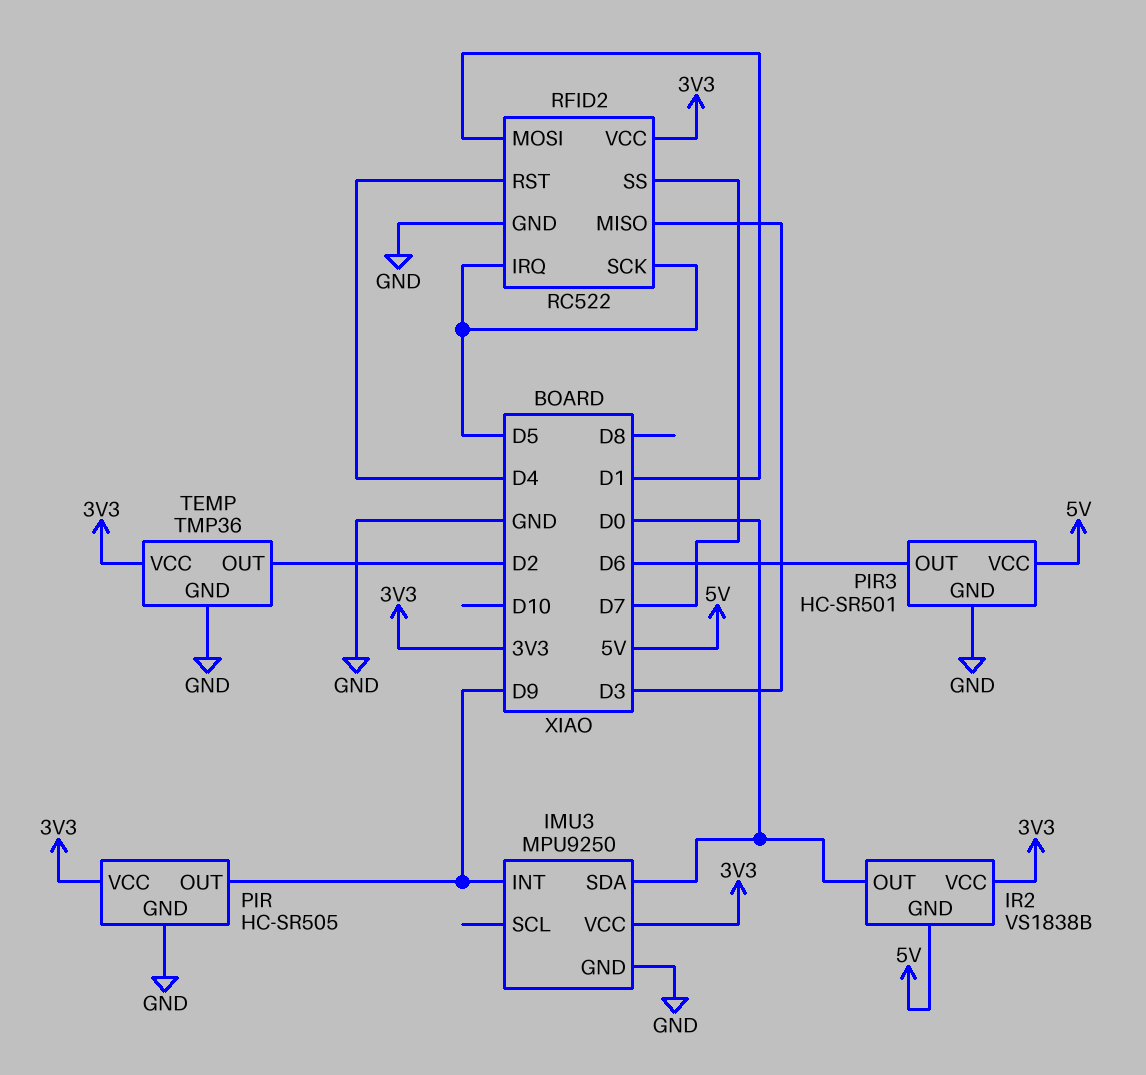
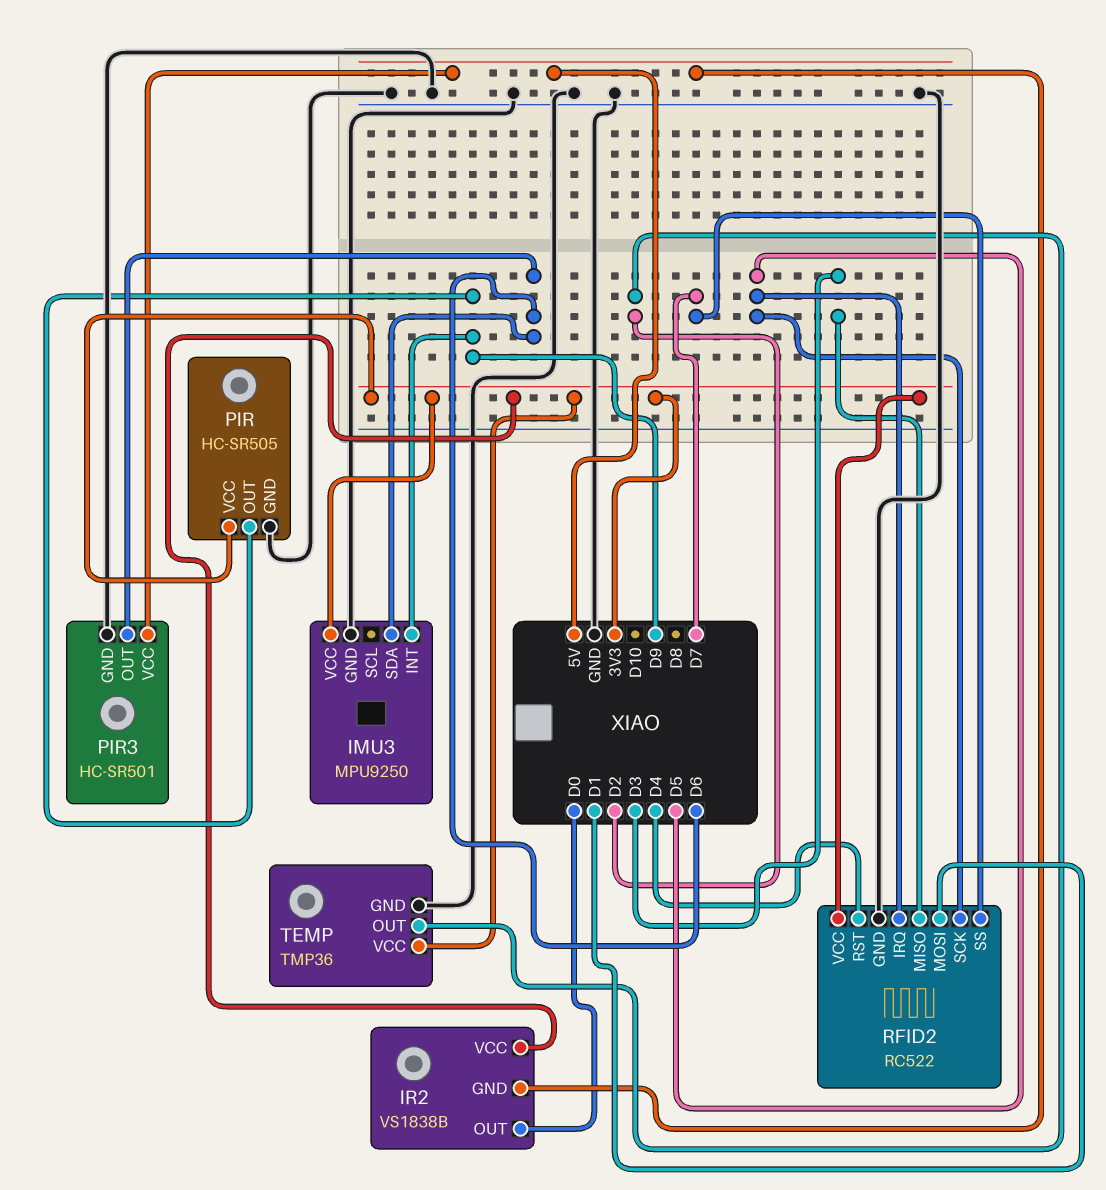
IMU3 pin SDA: D0 -> D6

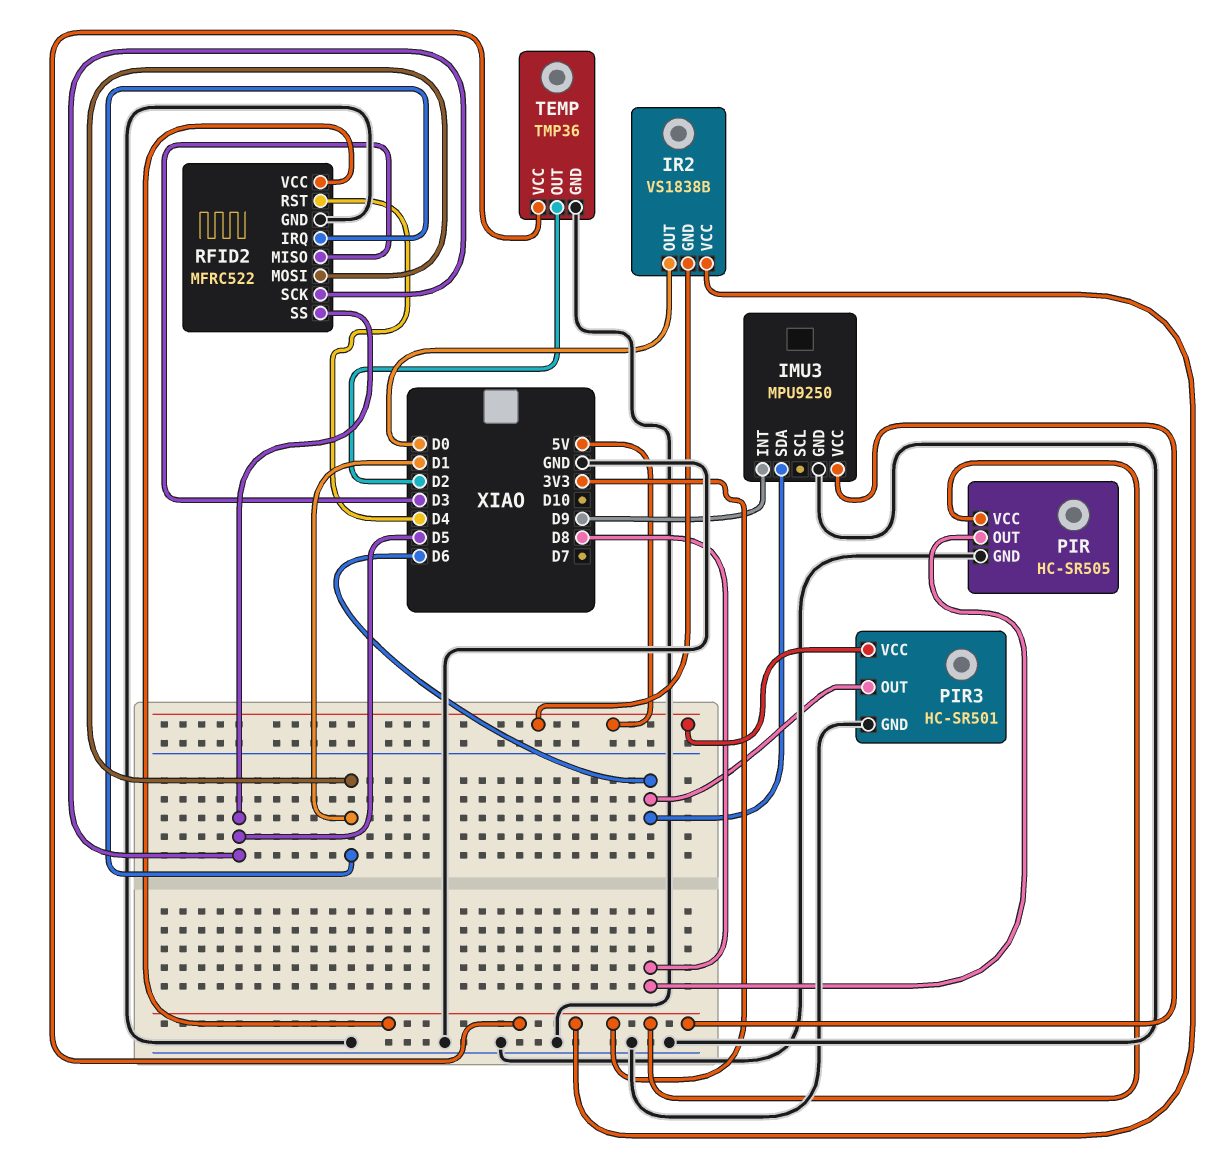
PIR pin OUT: D9 -> D8
RFID2: RC522 -> MFRC522
RFID2 pin IRQ: D5 -> D1
RFID2 pin SS: D7 -> D5

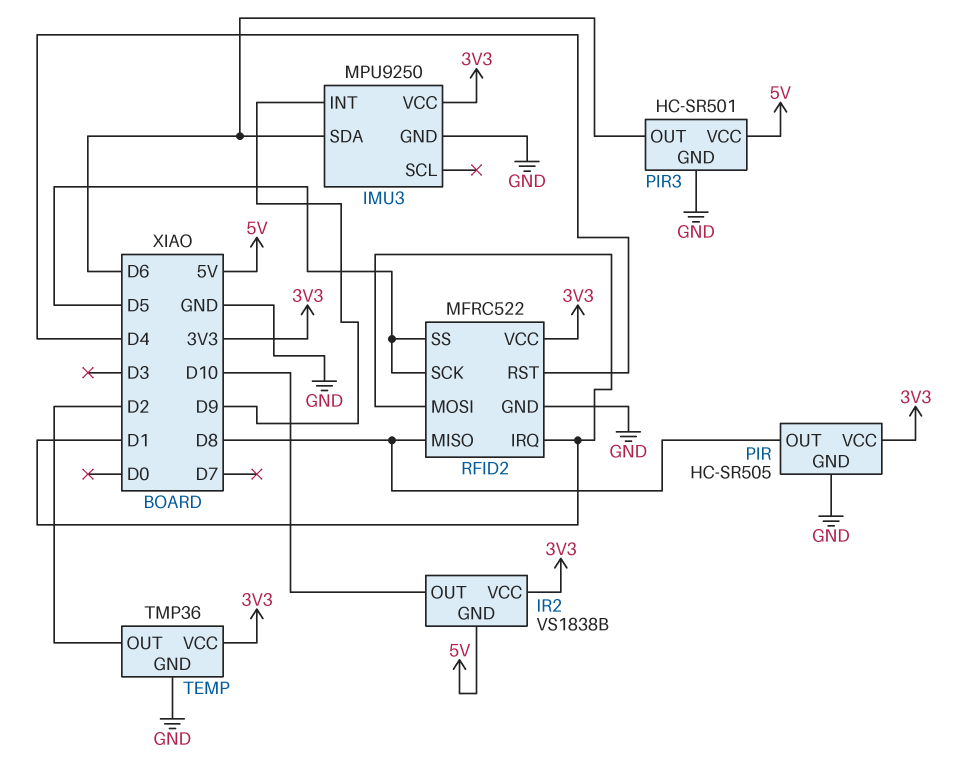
IR2 pin OUT: D0 -> D10
RFID2 pin MISO: D3 -> D8

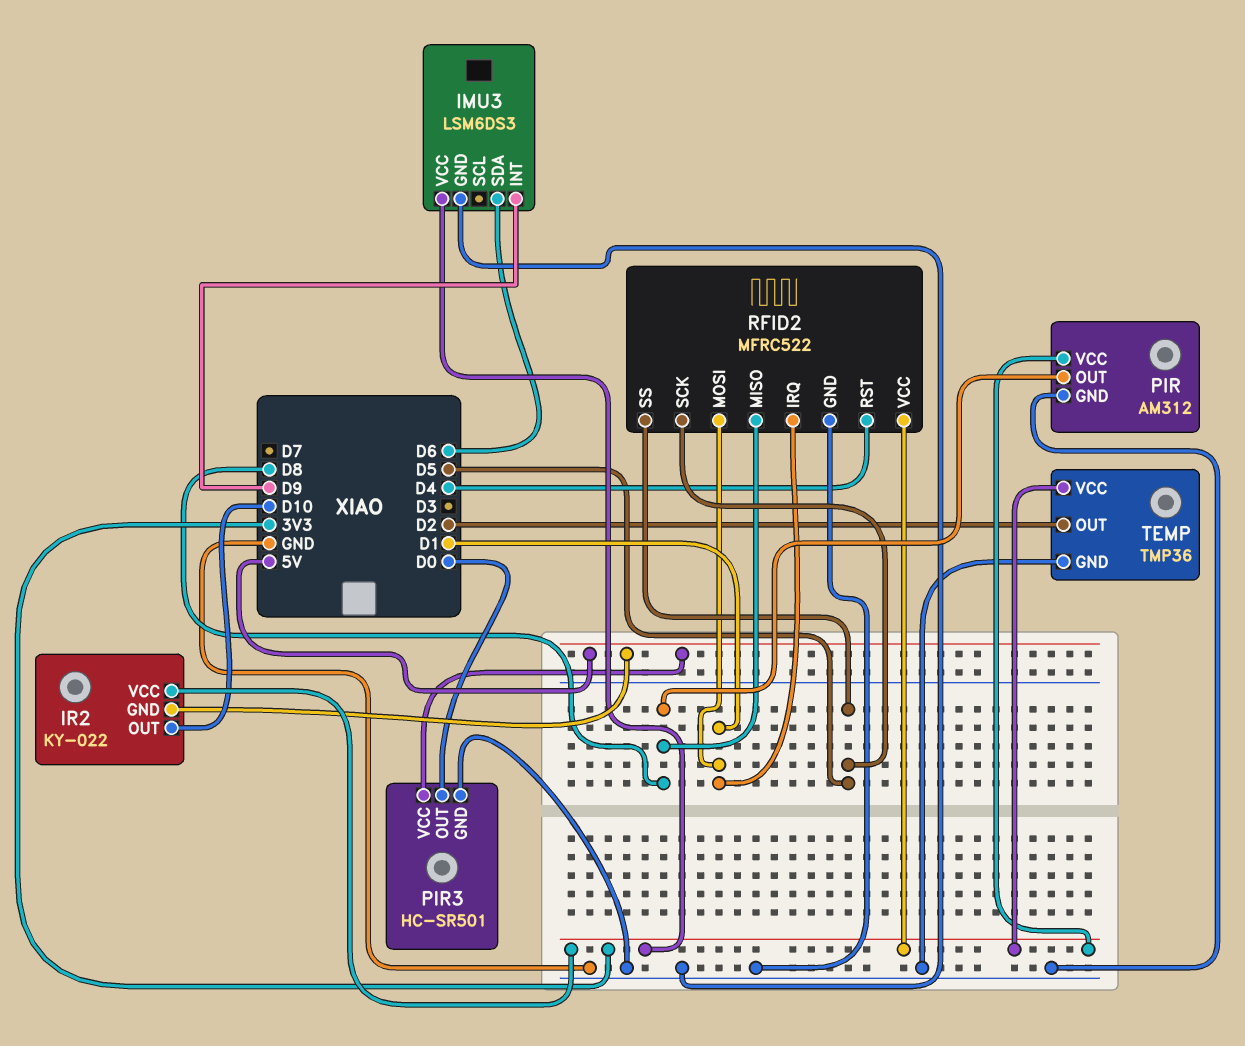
IMU3: MPU9250 -> LSM6DS3
IR2: VS1838B -> KY-022
PIR: HC-SR505 -> AM312
PIR3 pin OUT: D6 -> D0

